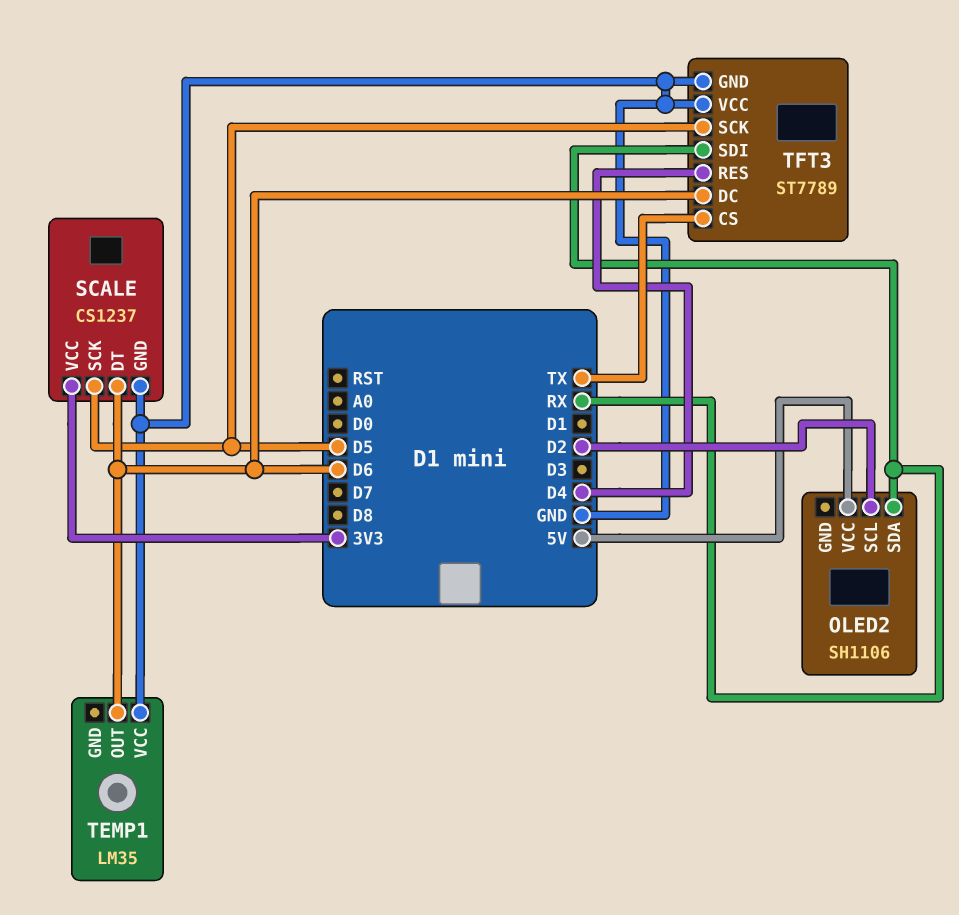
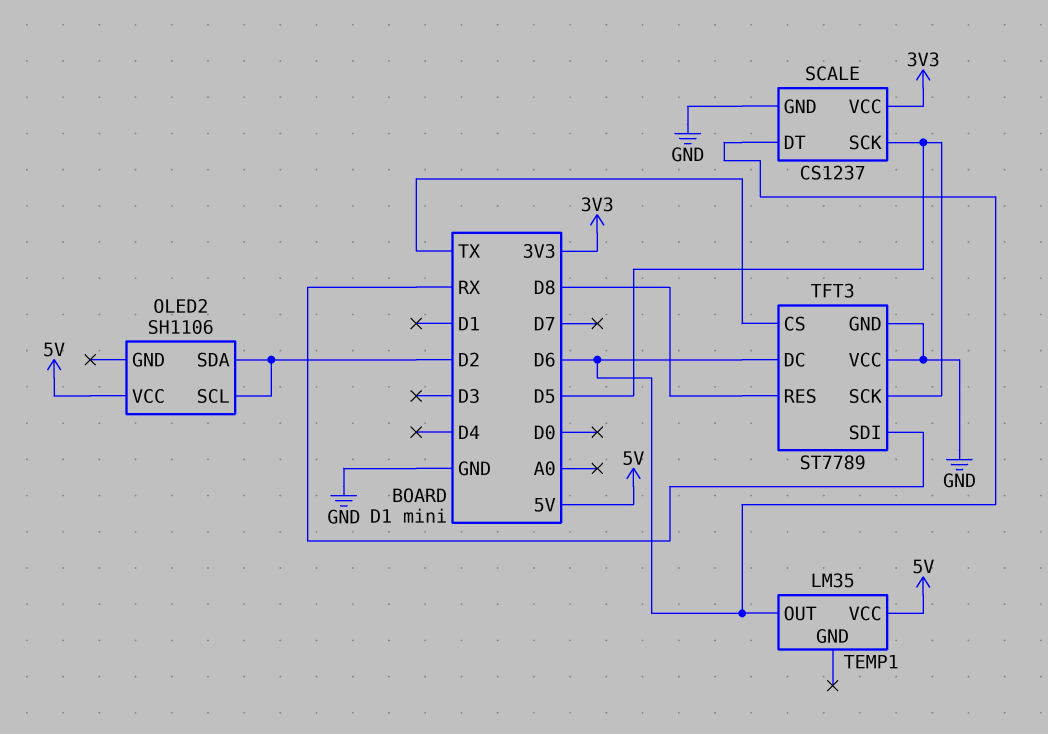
OLED2 pin SDA: RX -> D2
TEMP1 pin VCC: GND -> 5V
TFT3 pin RES: D4 -> D8

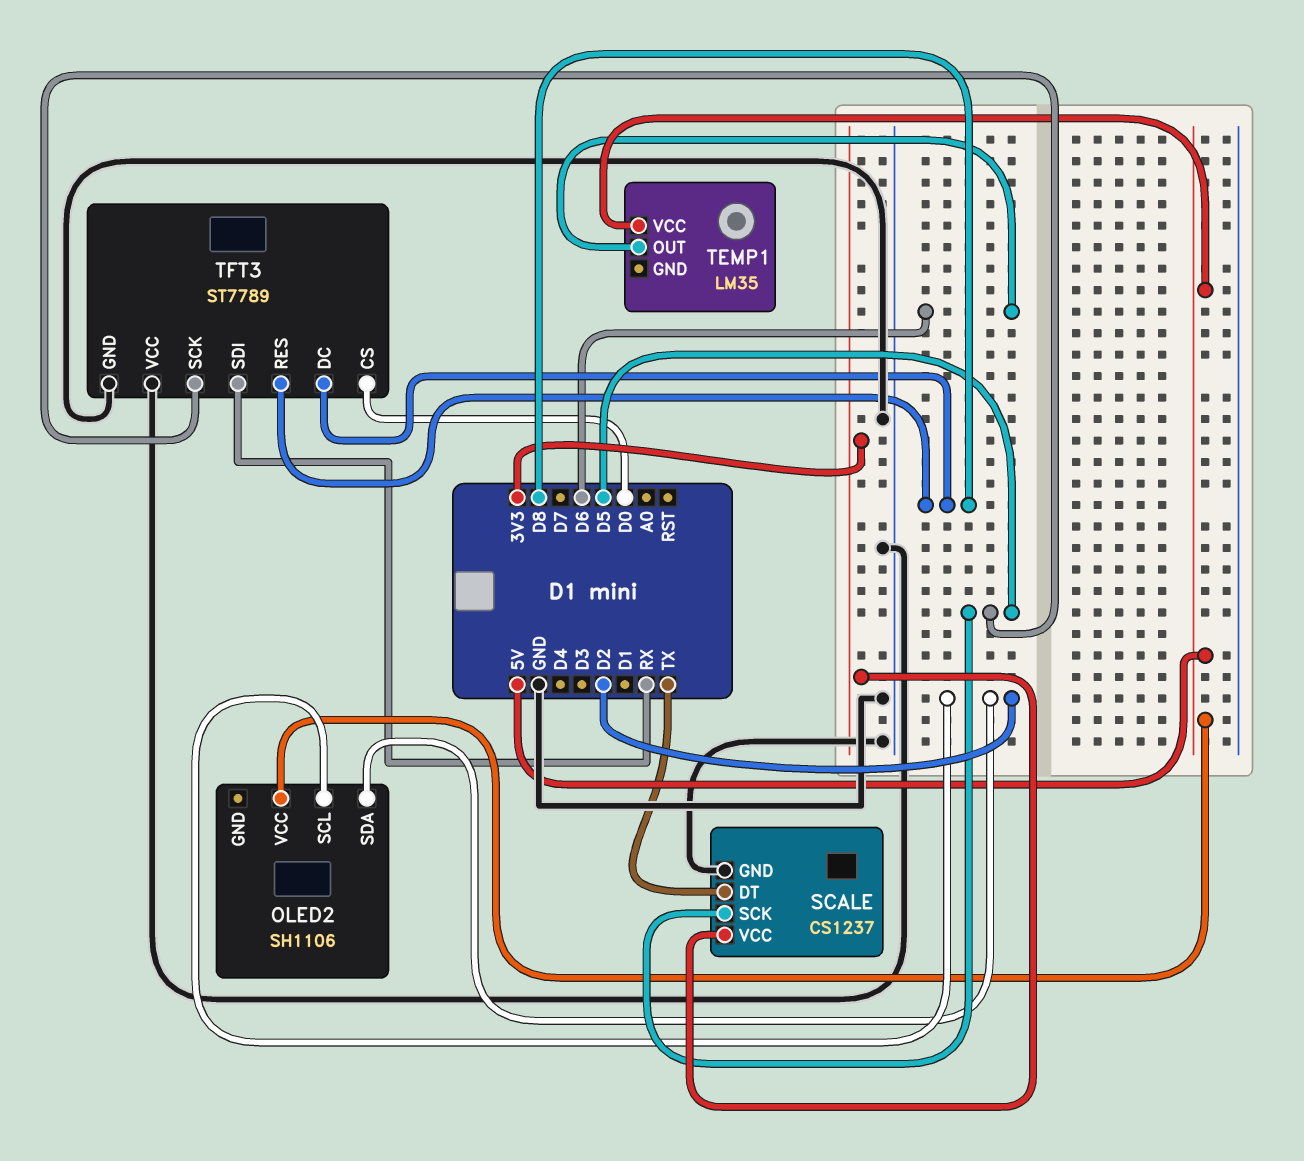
SCALE pin DT: D6 -> TX
TFT3 pin CS: TX -> D0
TFT3 pin DC: D6 -> D8

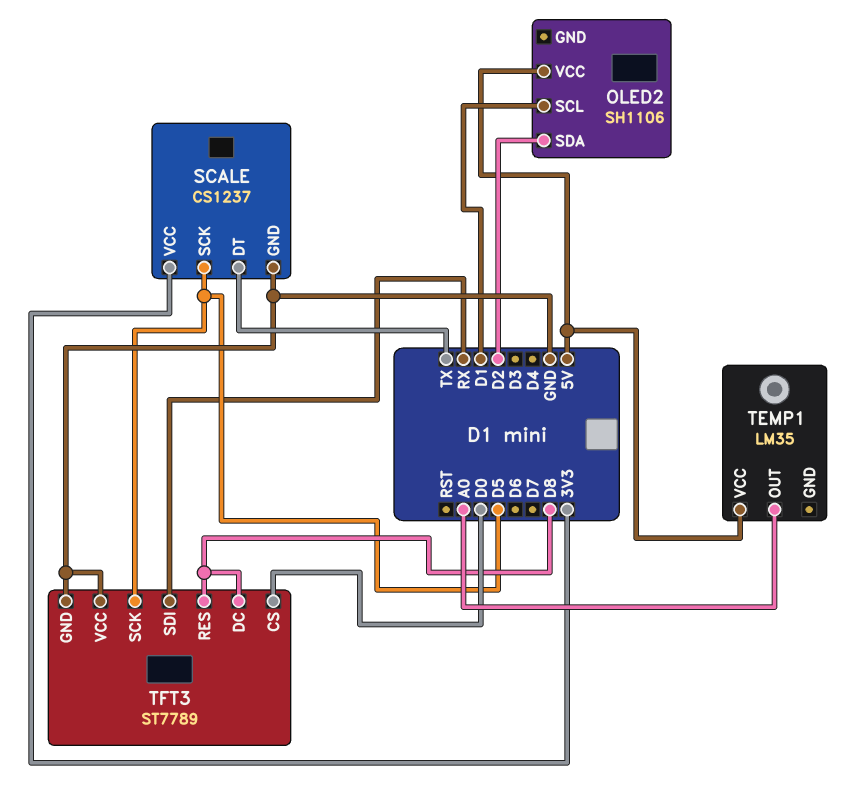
OLED2 pin SCL: D2 -> D1
TEMP1 pin OUT: D6 -> A0

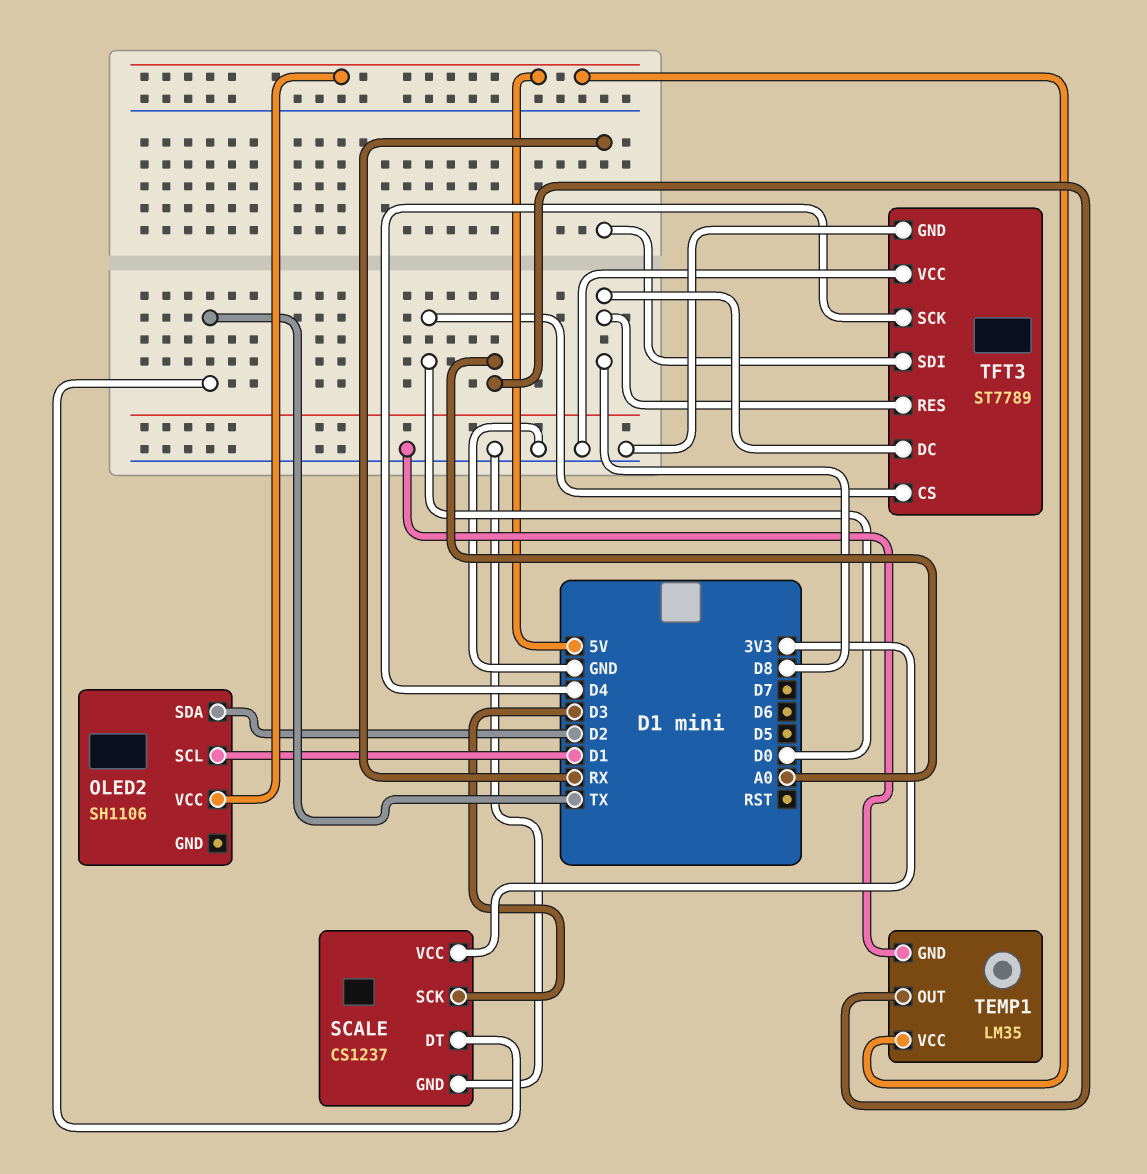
SCALE pin SCK: D5 -> D3
TEMP1 pin GND: none -> GND
TFT3 pin SCK: D5 -> D4

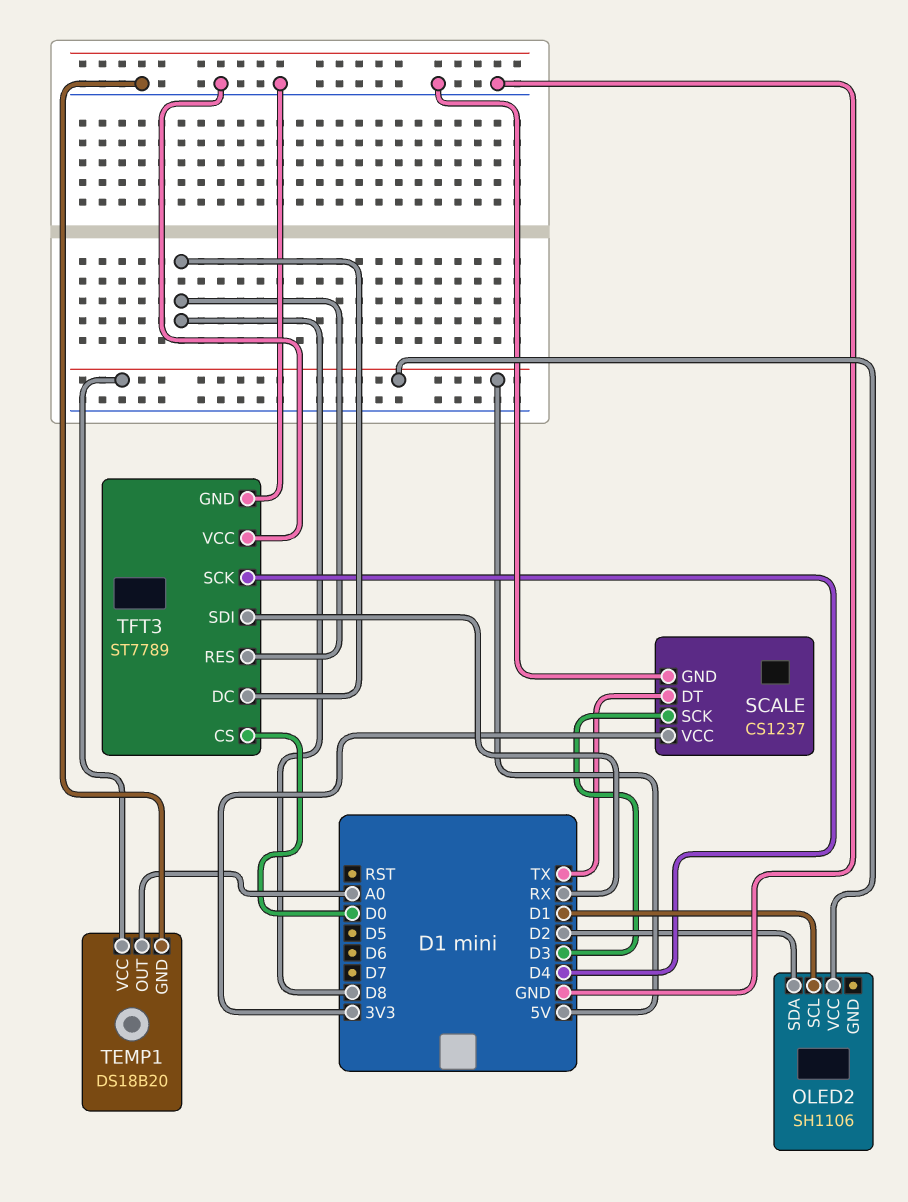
TEMP1: LM35 -> DS18B20

